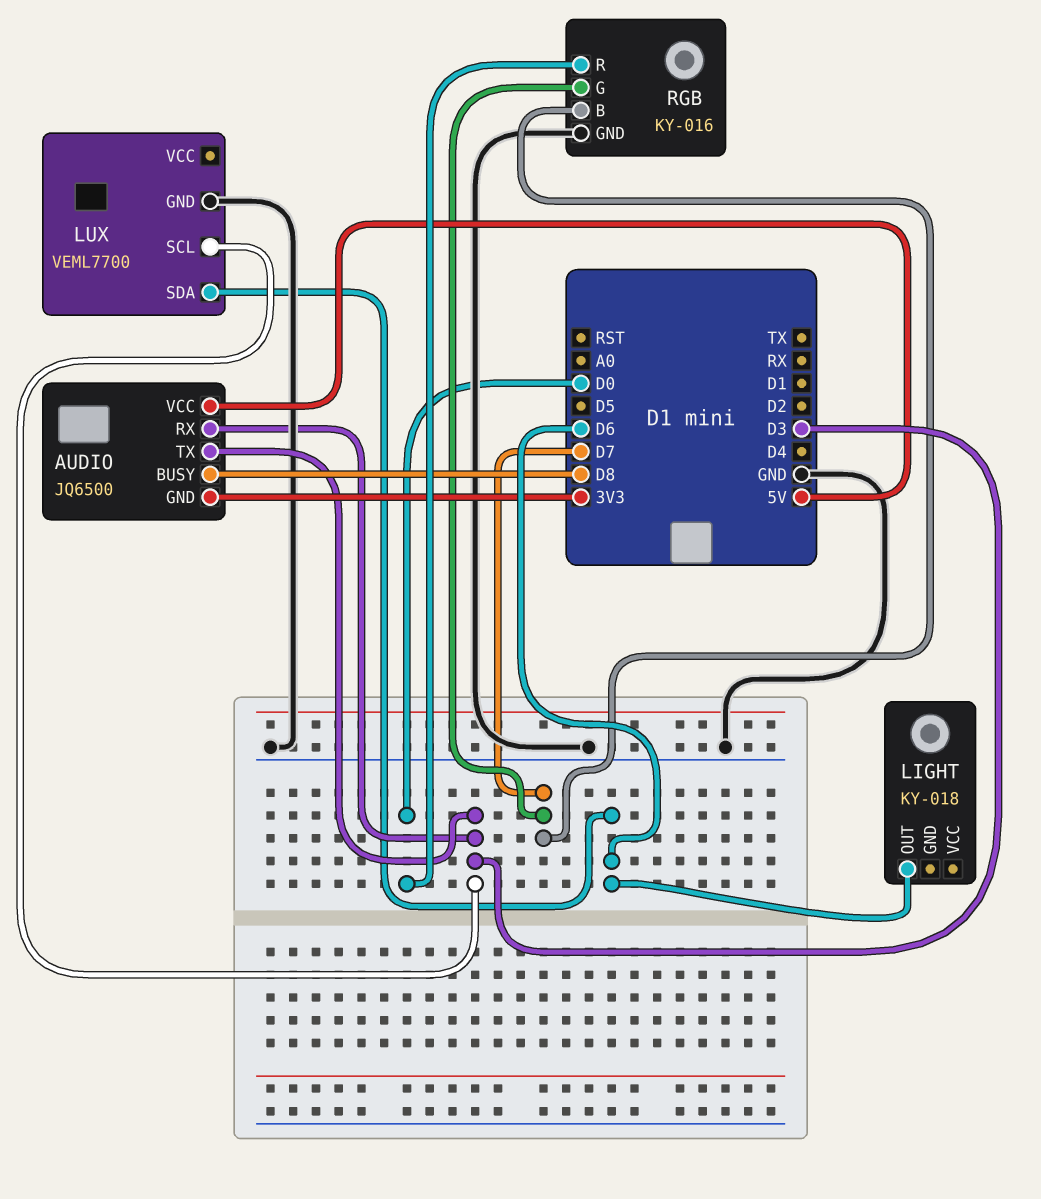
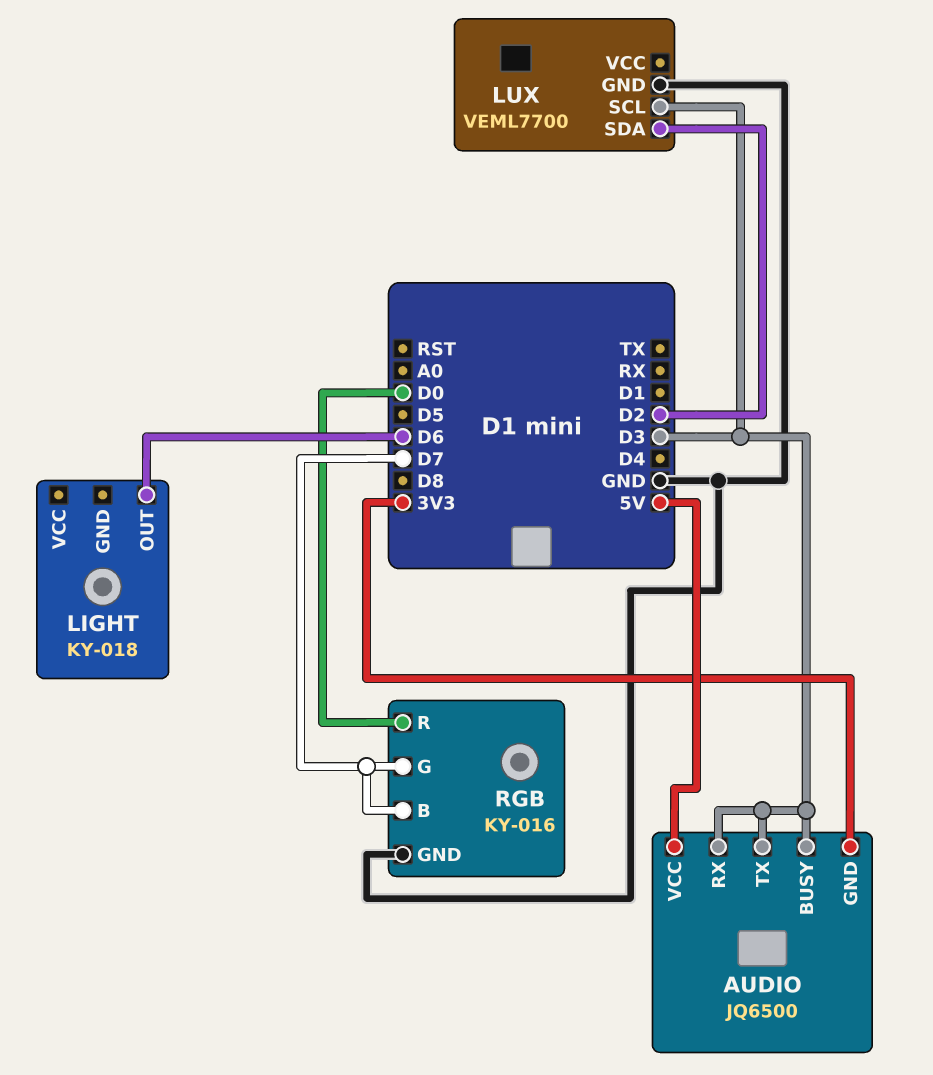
AUDIO pin BUSY: D8 -> D3
LUX pin SDA: D6 -> D2

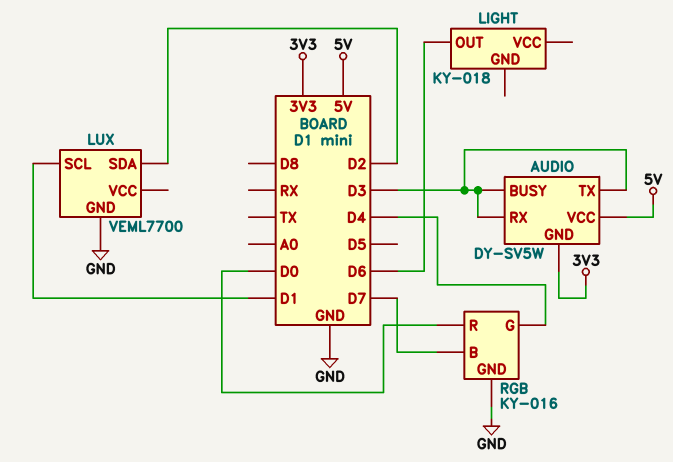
AUDIO: JQ6500 -> DY-SV5W
LUX pin SCL: D3 -> D1
RGB pin G: D7 -> D4

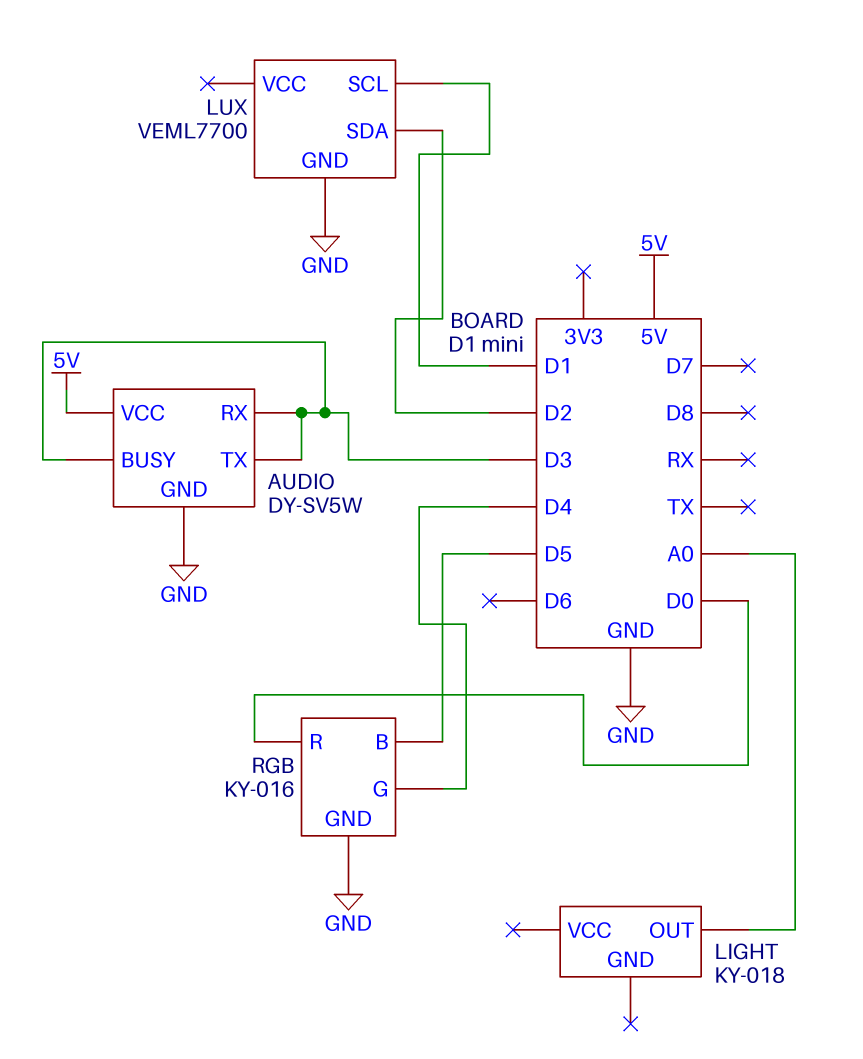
AUDIO pin GND: 3V3 -> GND
LIGHT pin OUT: D6 -> A0
RGB pin B: D7 -> D5

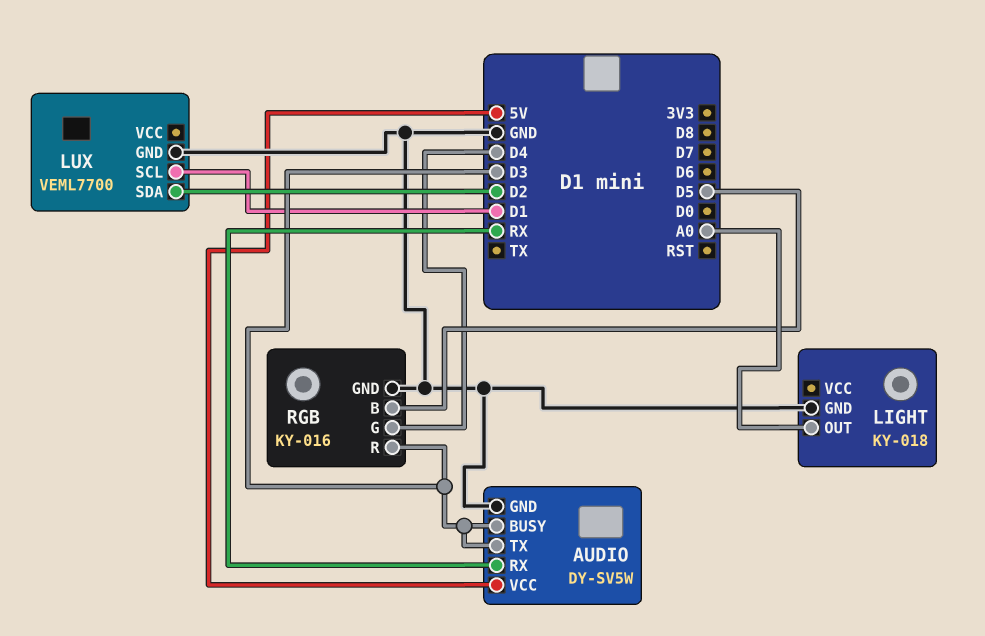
AUDIO pin RX: D3 -> RX
LIGHT pin GND: none -> GND
RGB pin R: D0 -> D3

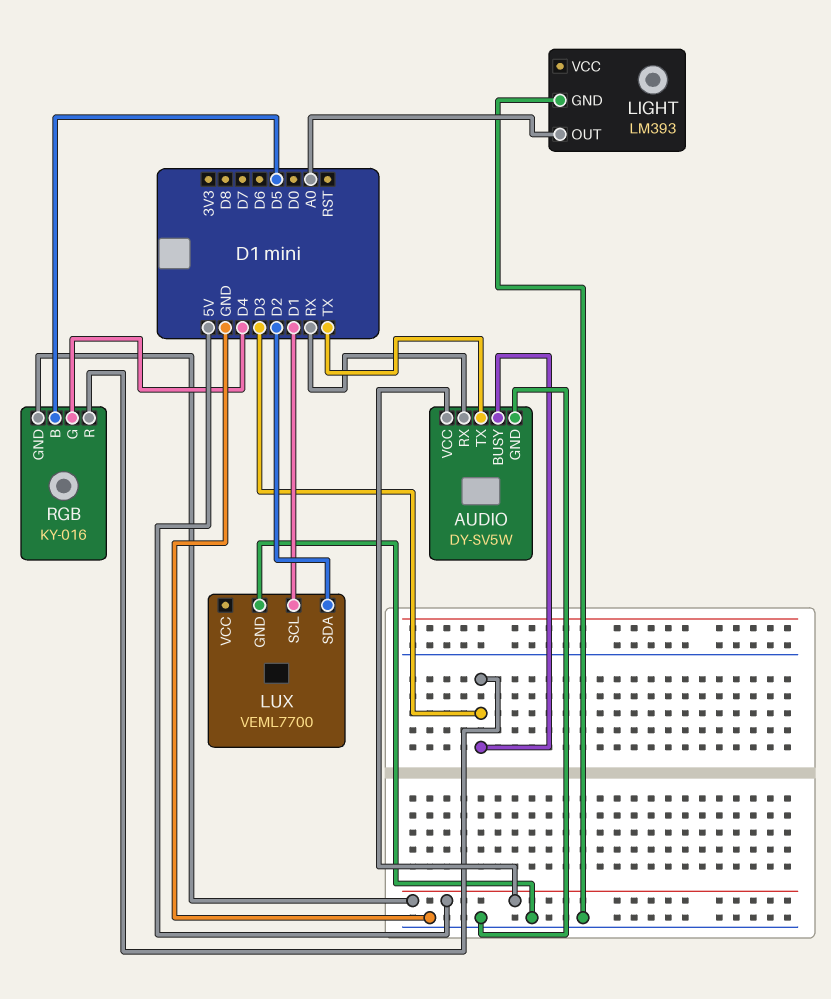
AUDIO pin TX: D3 -> TX
LIGHT: KY-018 -> LM393
RGB pin GND: GND -> 5V

